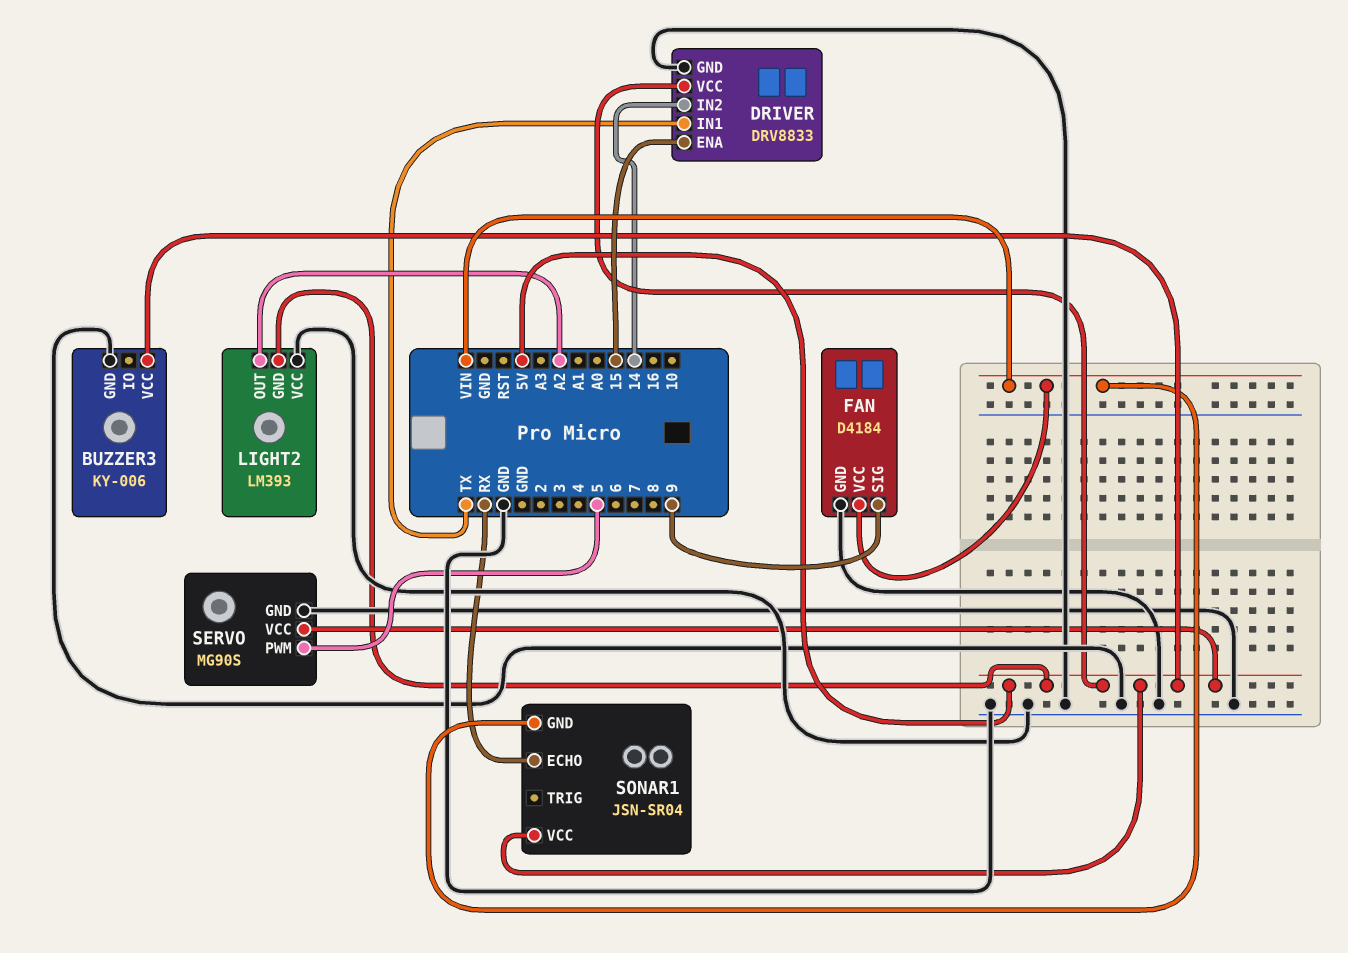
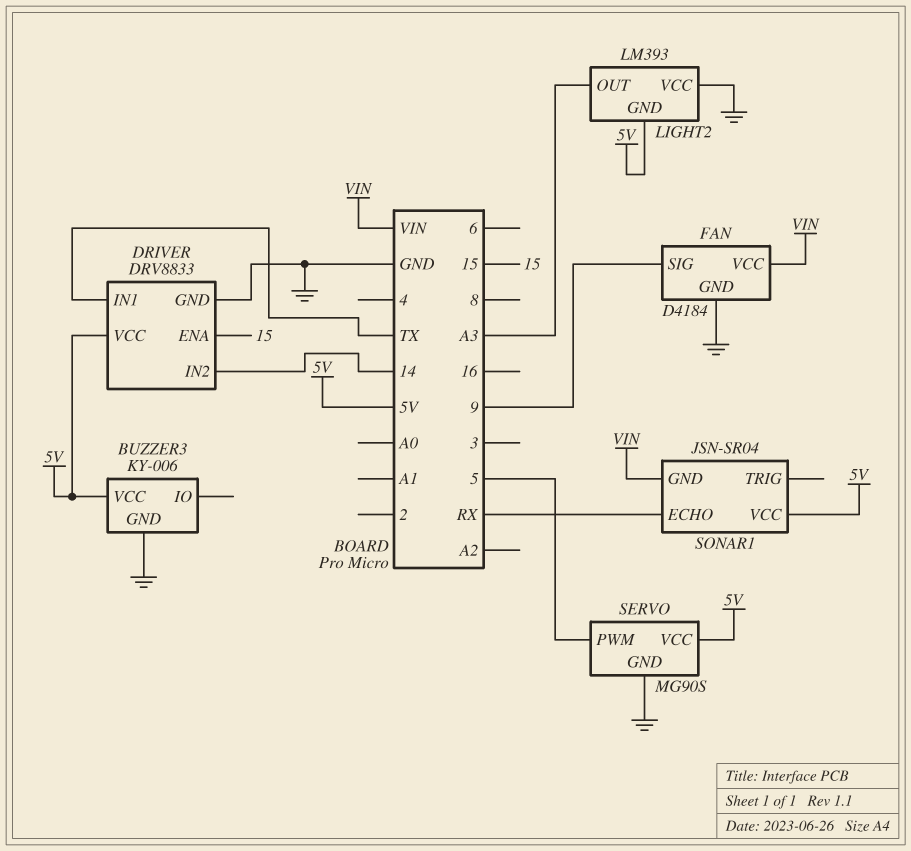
LIGHT2 pin OUT: A2 -> A3

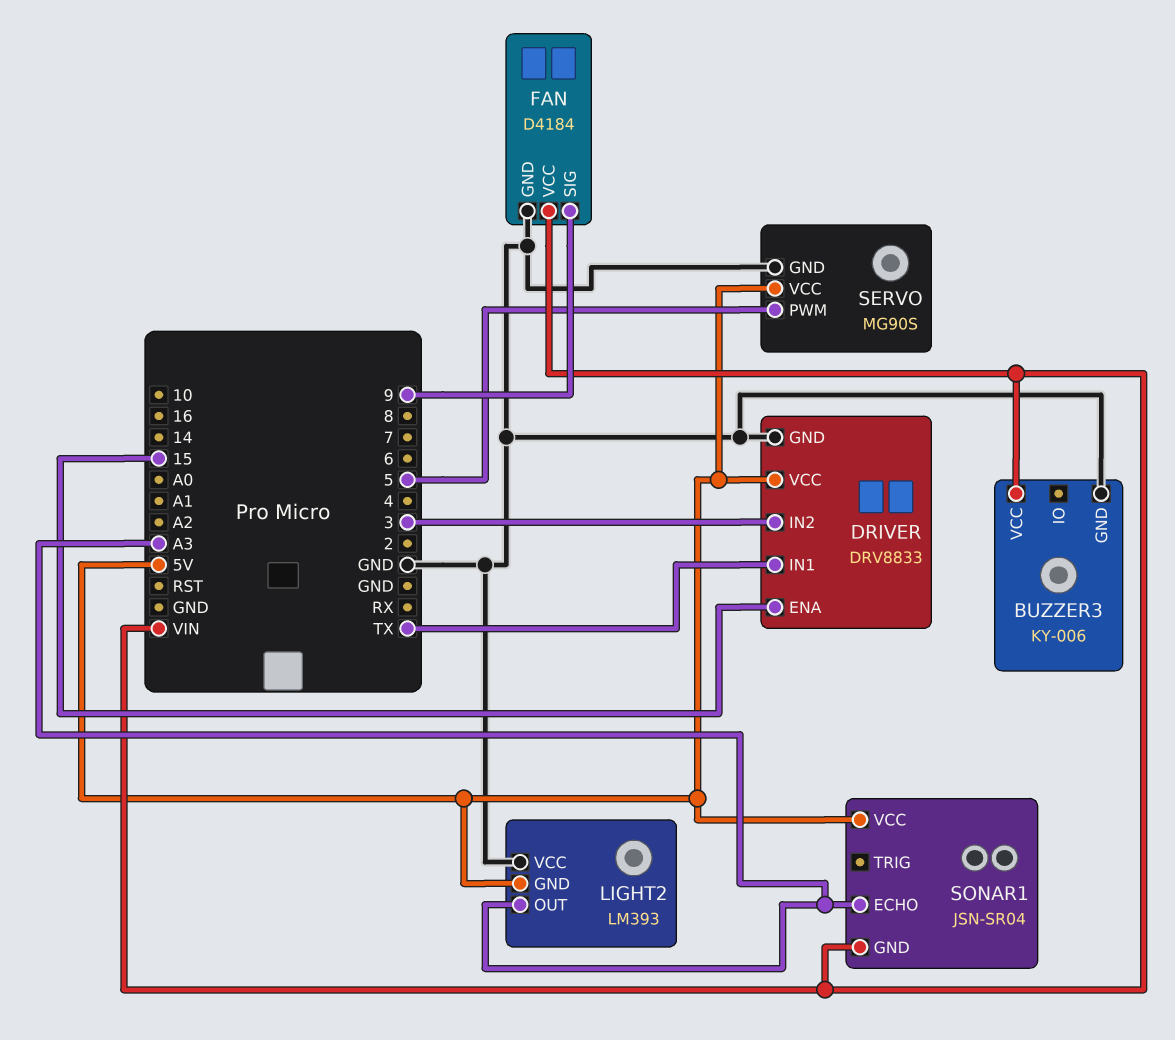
BUZZER3 pin VCC: 5V -> VIN
DRIVER pin IN2: 14 -> 3
SONAR1 pin ECHO: RX -> A3

